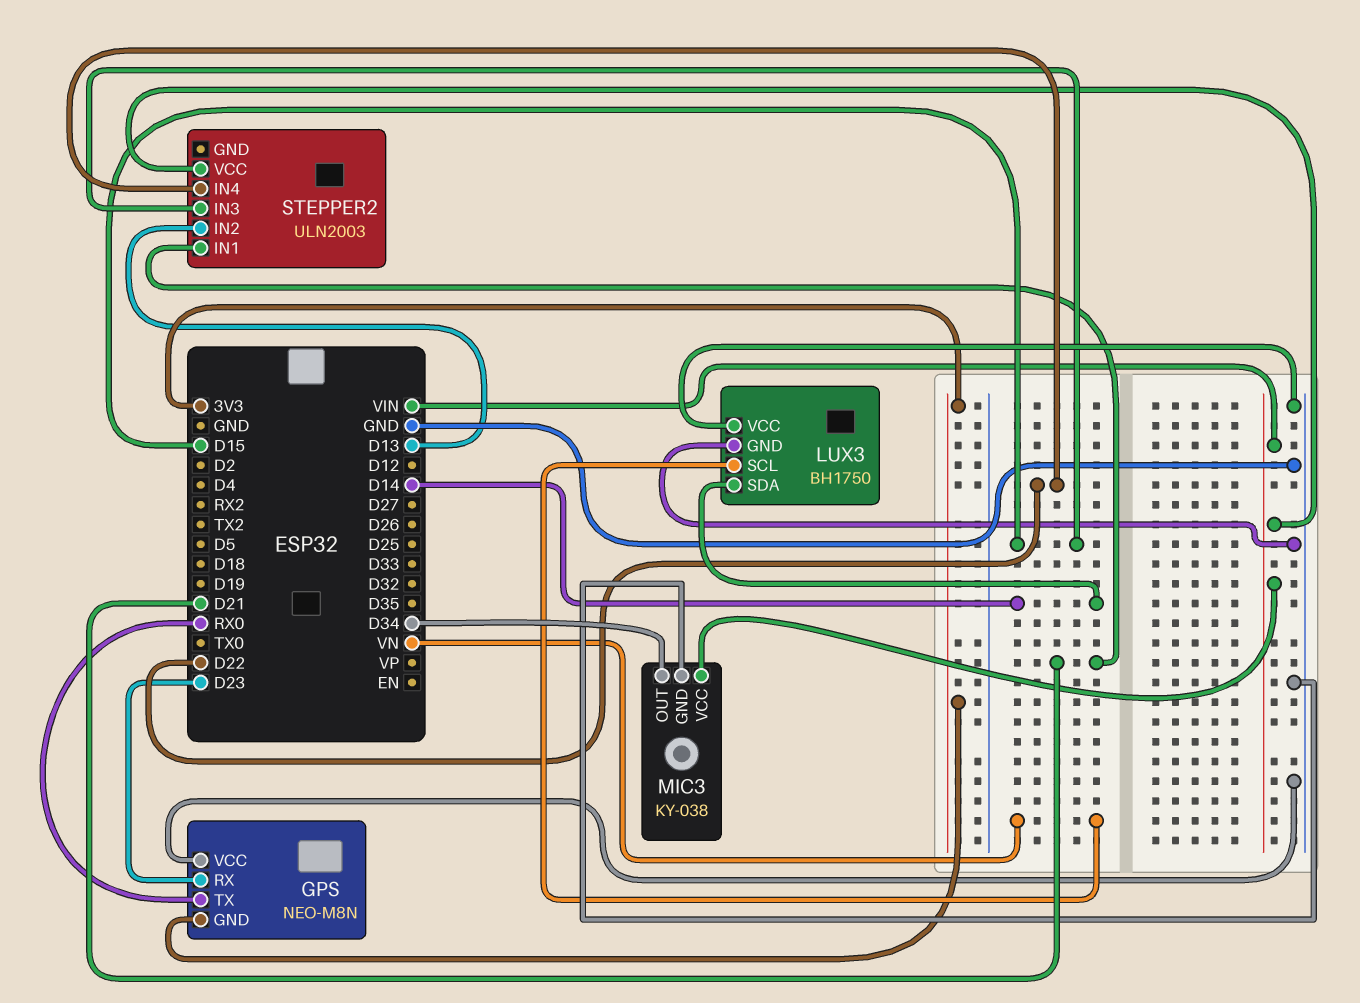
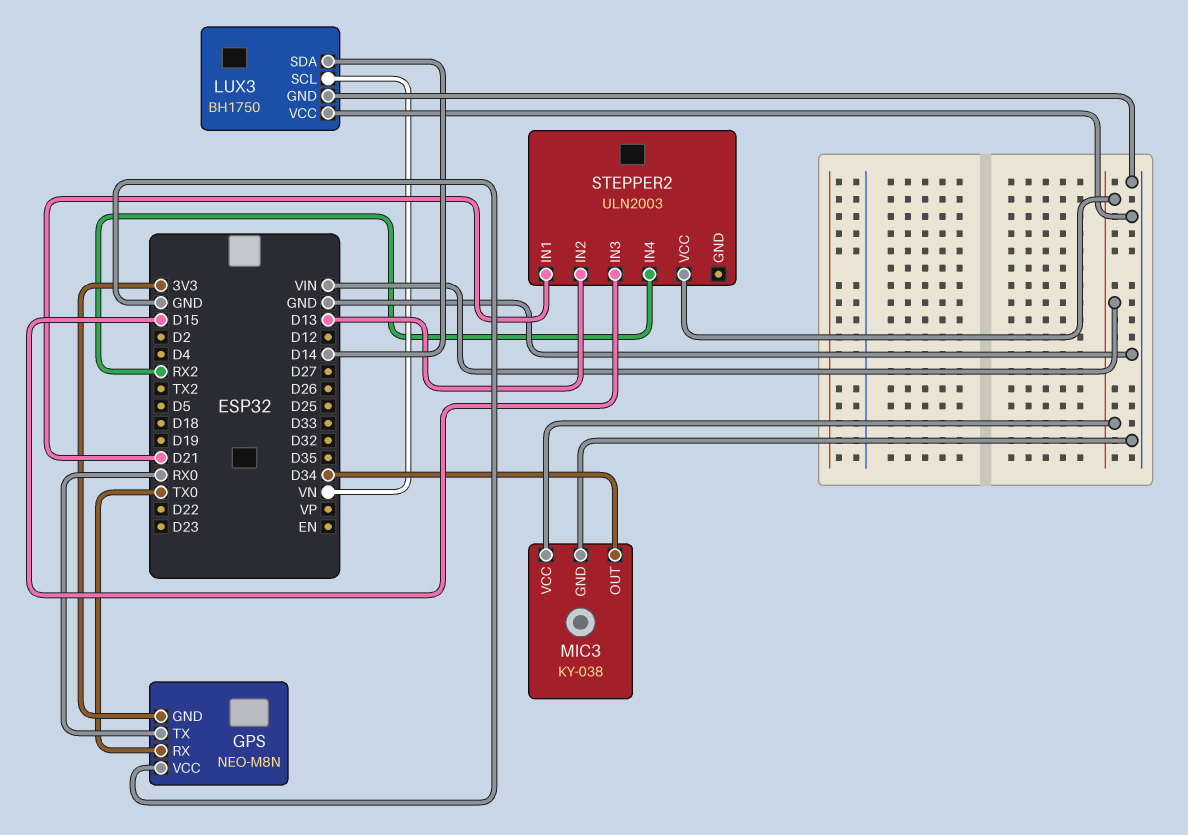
GPS pin RX: D23 -> TX0
STEPPER2 pin IN4: D22 -> RX2

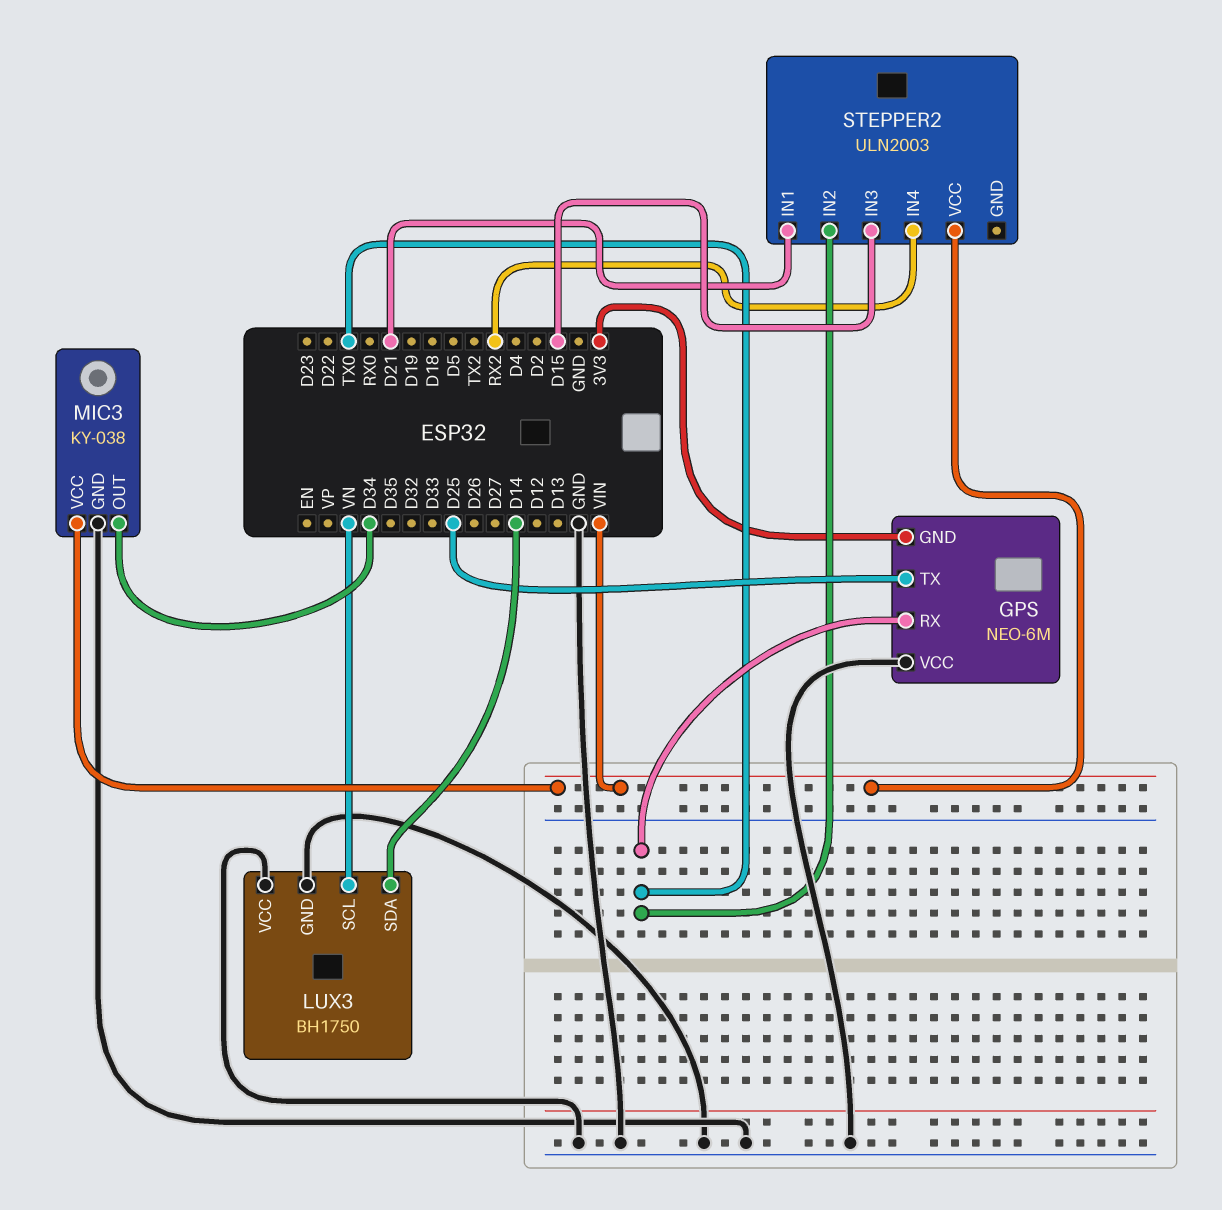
GPS: NEO-M8N -> NEO-6M
GPS pin TX: RX0 -> D25
STEPPER2 pin IN2: D13 -> TX0

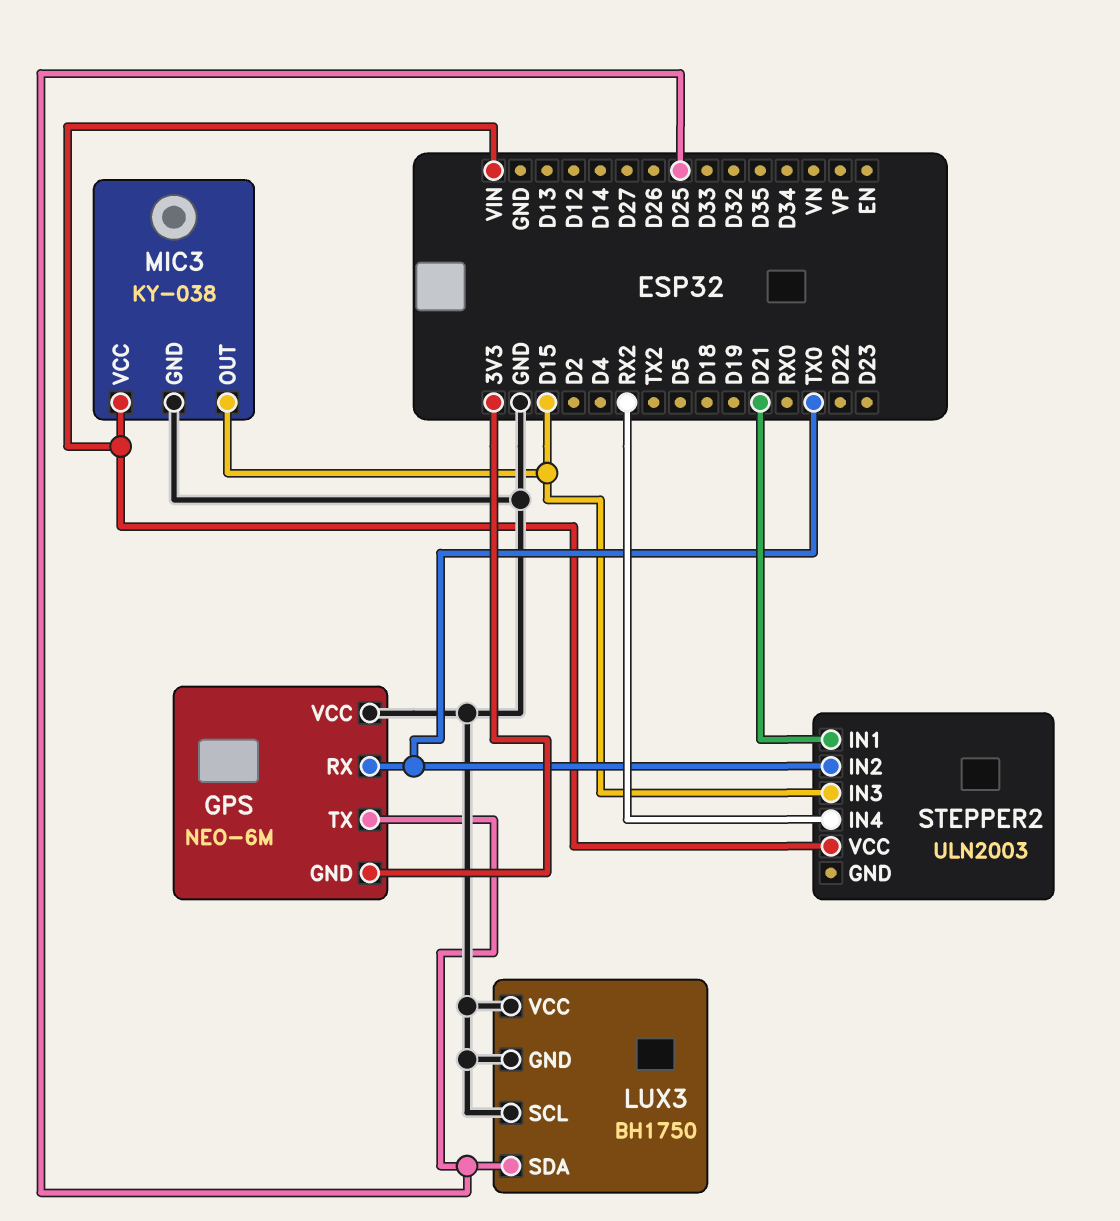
LUX3 pin SCL: VN -> GND
LUX3 pin SDA: D14 -> D25
MIC3 pin OUT: D34 -> D15

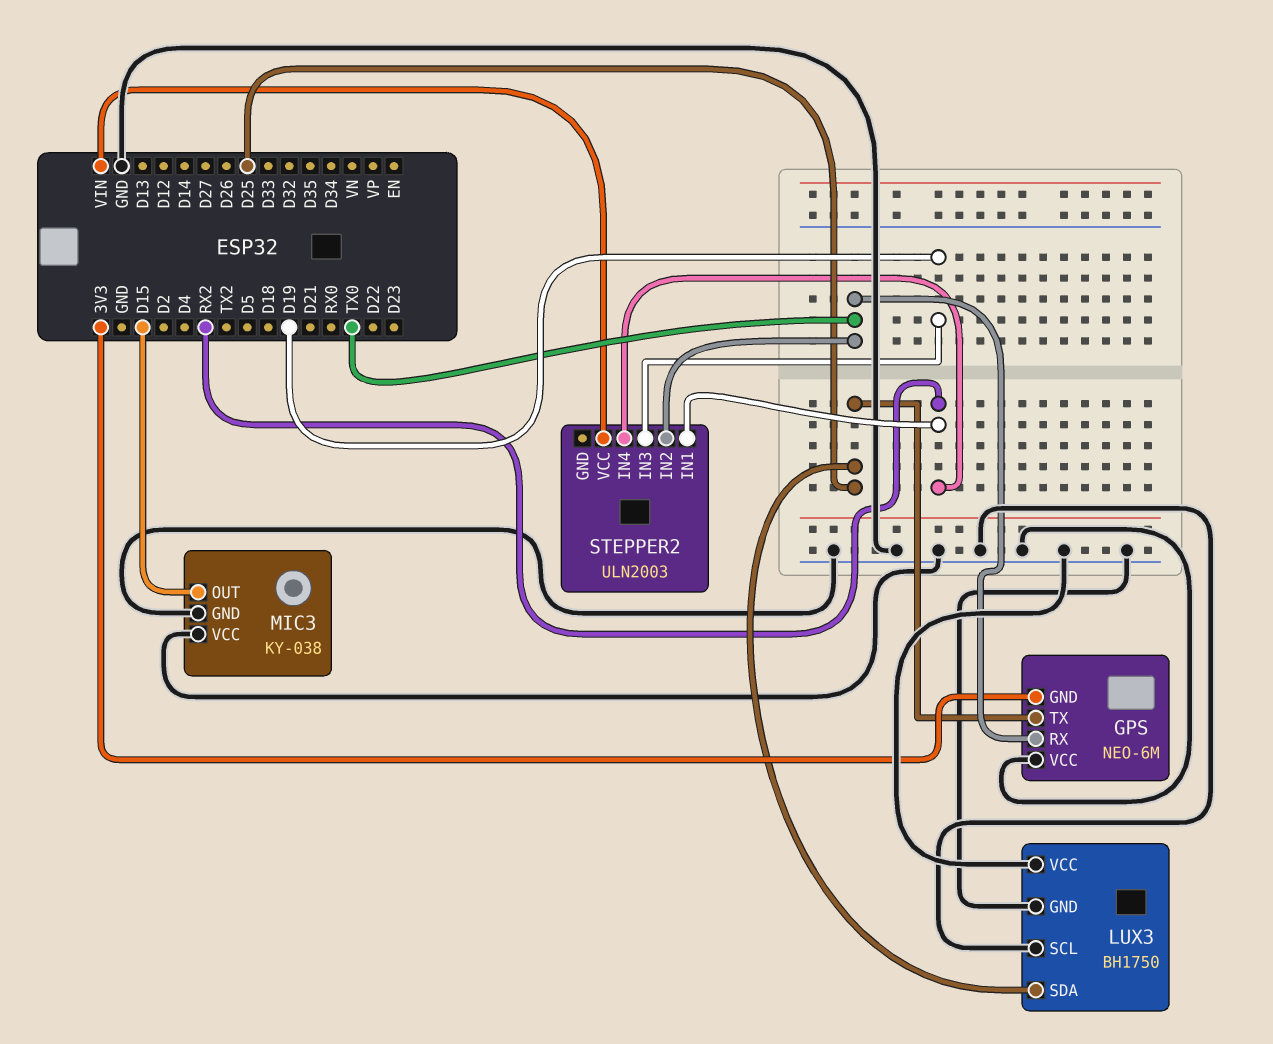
MIC3 pin VCC: VIN -> GND
STEPPER2 pin IN1: D21 -> RX2
STEPPER2 pin IN3: D15 -> D19

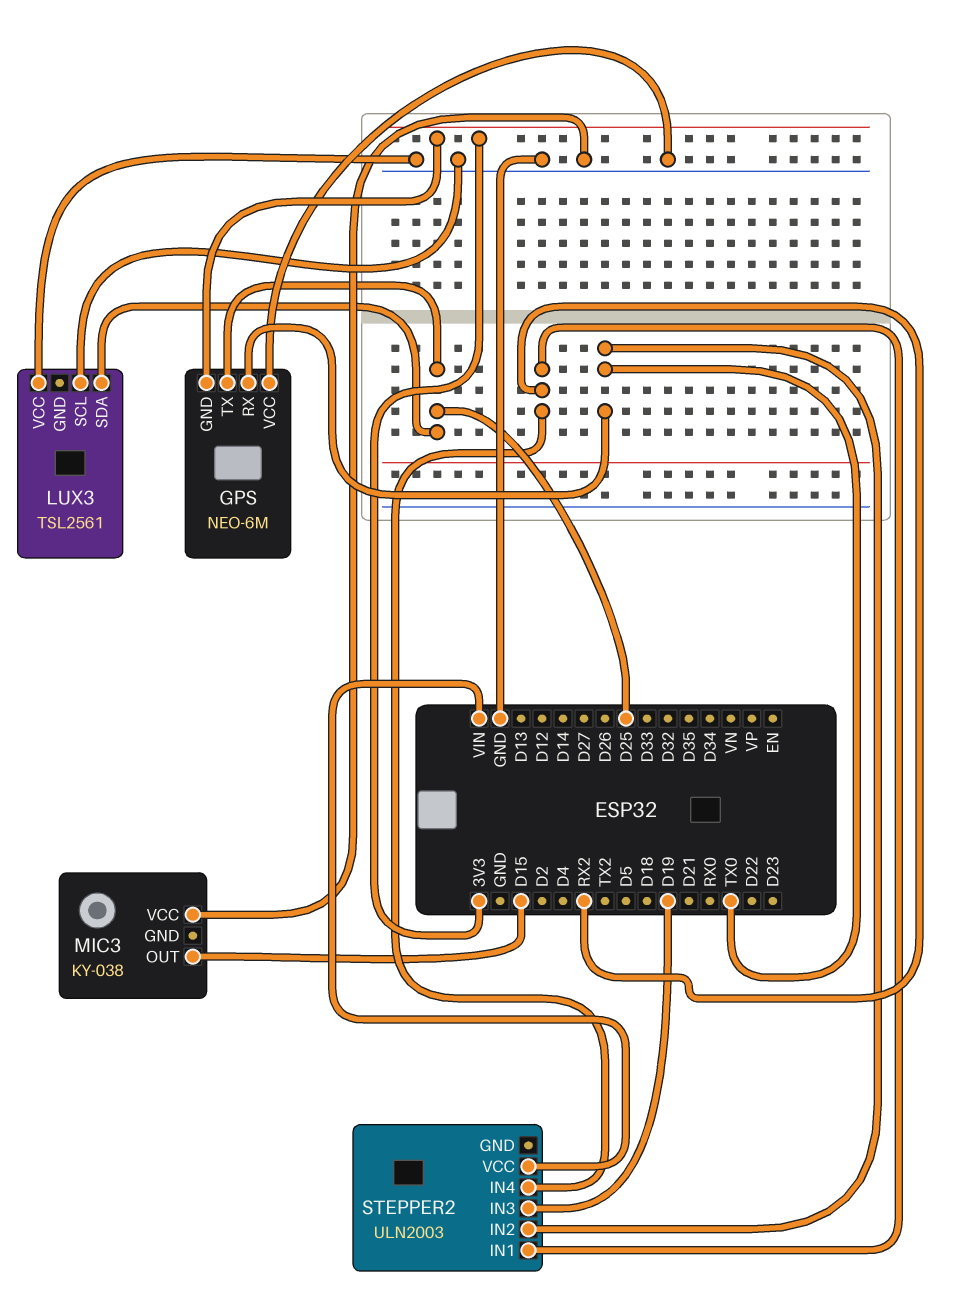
LUX3: BH1750 -> TSL2561
LUX3 pin GND: GND -> none
MIC3 pin GND: GND -> none

